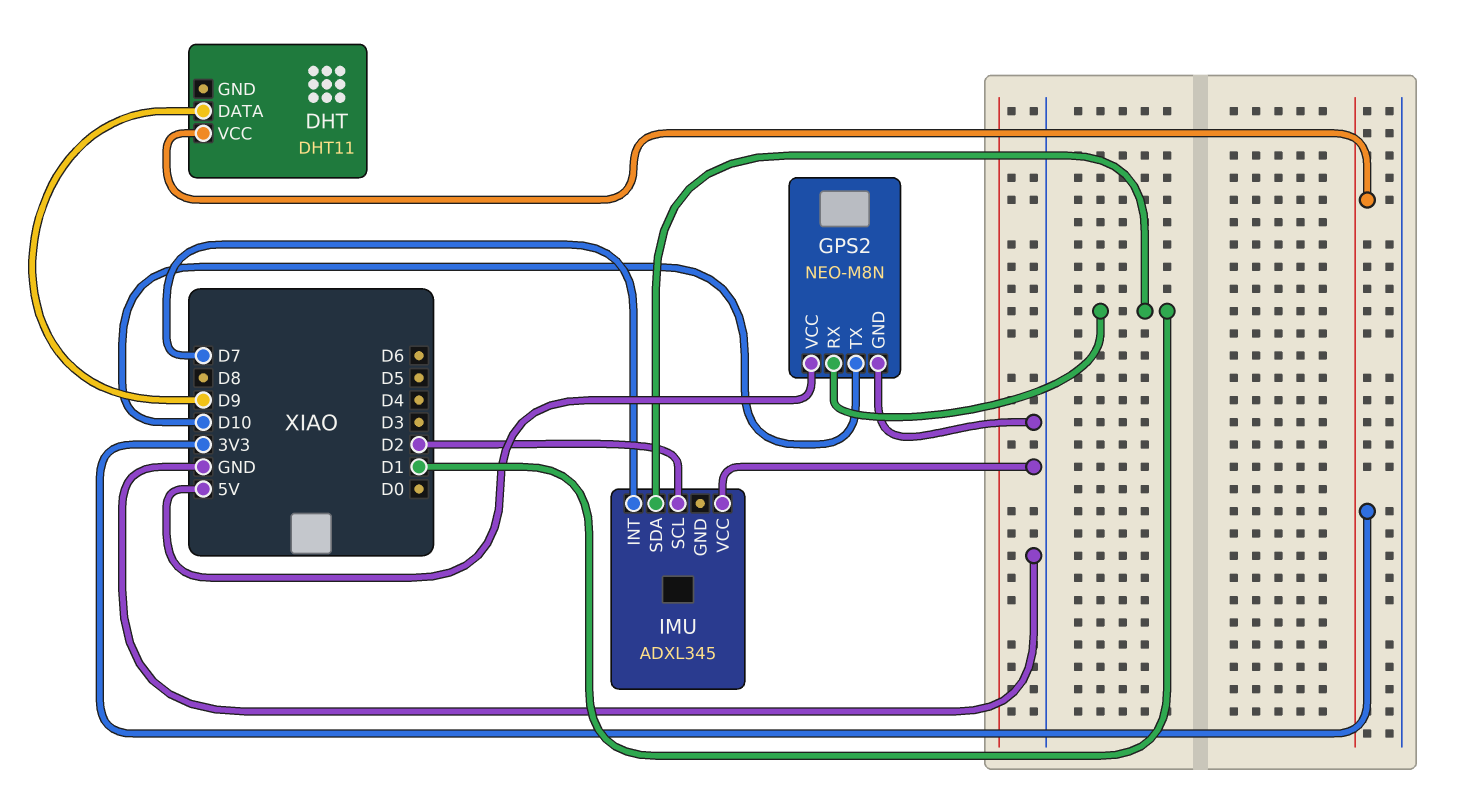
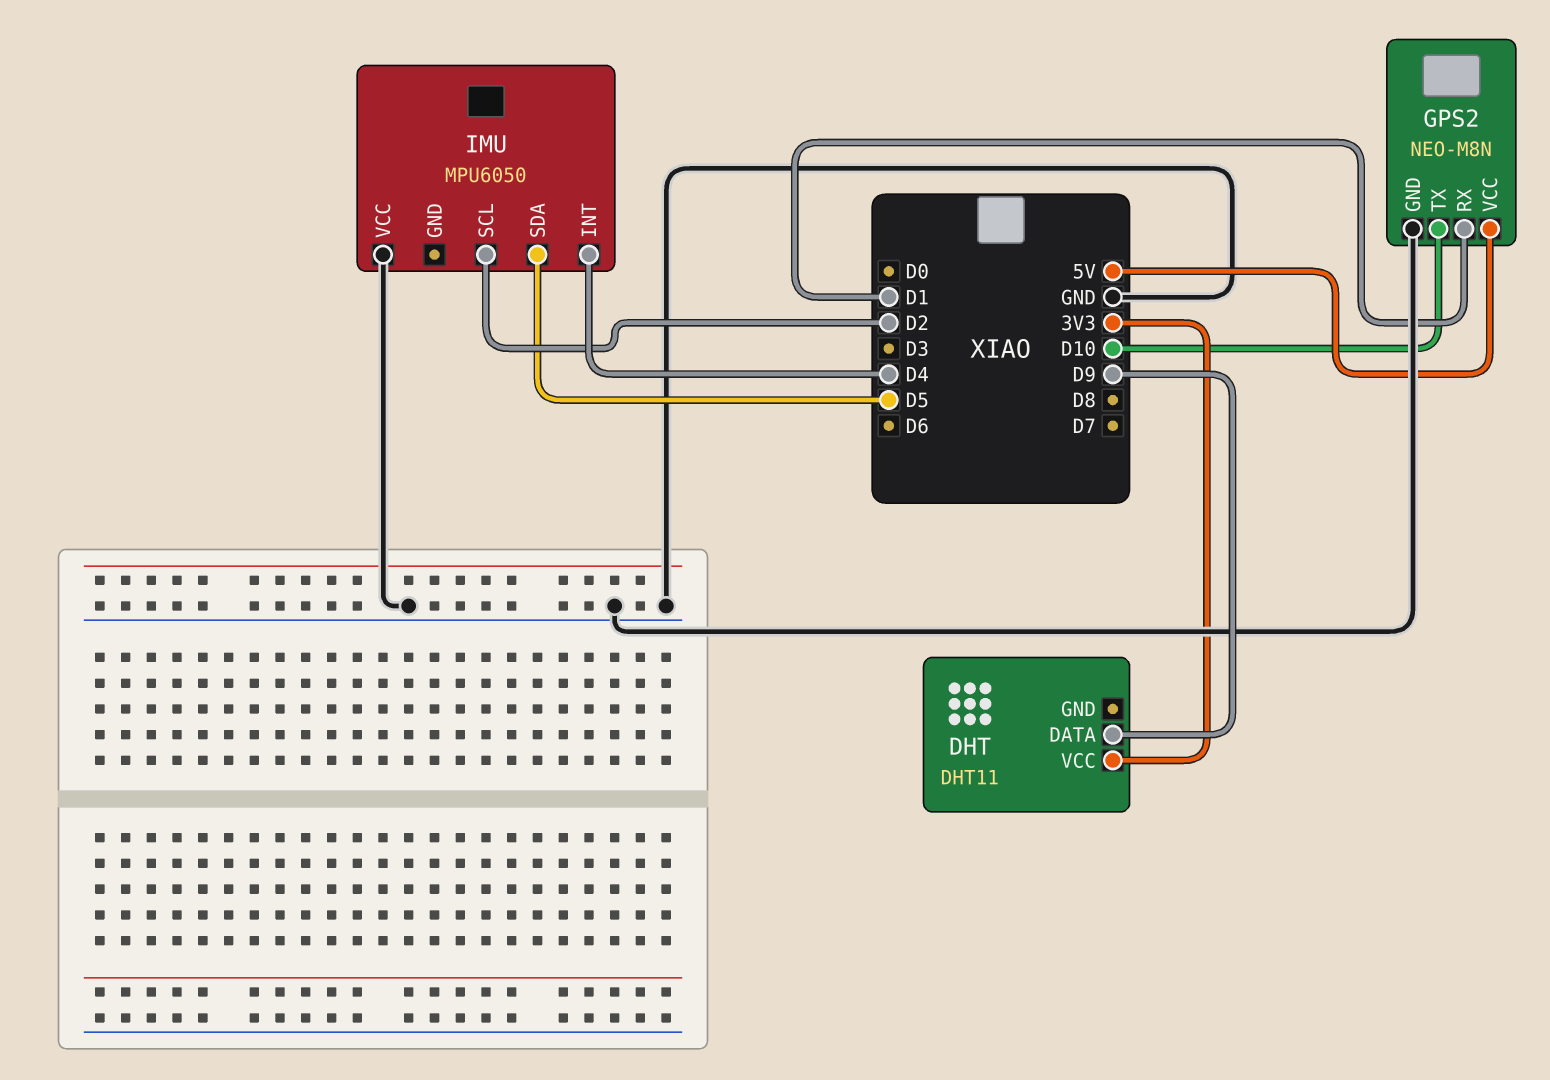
IMU: ADXL345 -> MPU6050
IMU pin INT: D7 -> D4
IMU pin SDA: D1 -> D5

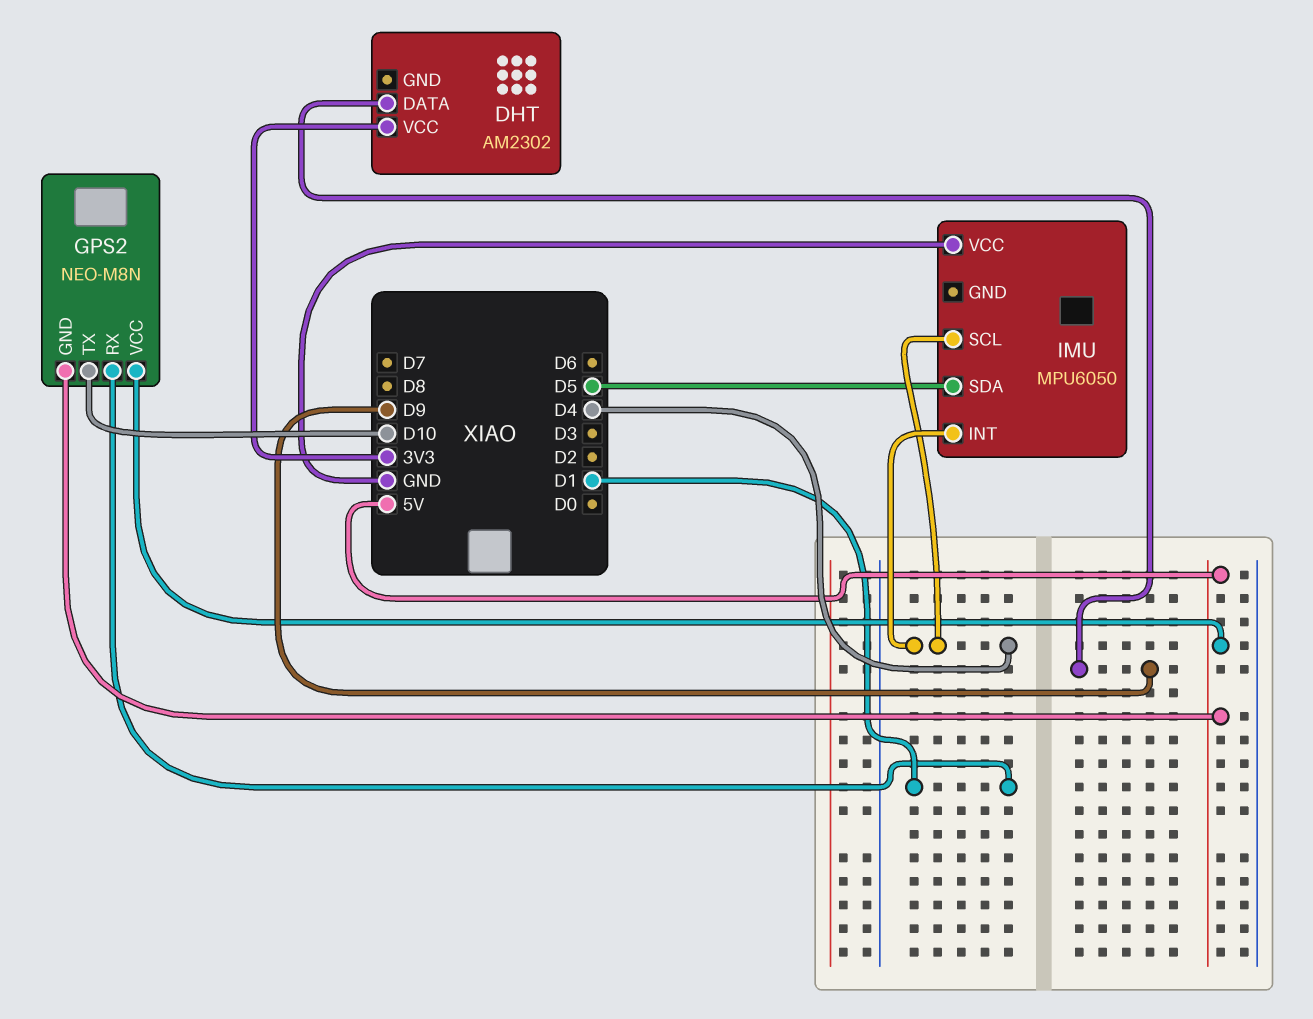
DHT: DHT11 -> AM2302
GPS2 pin GND: GND -> 5V
IMU pin SCL: D2 -> D4

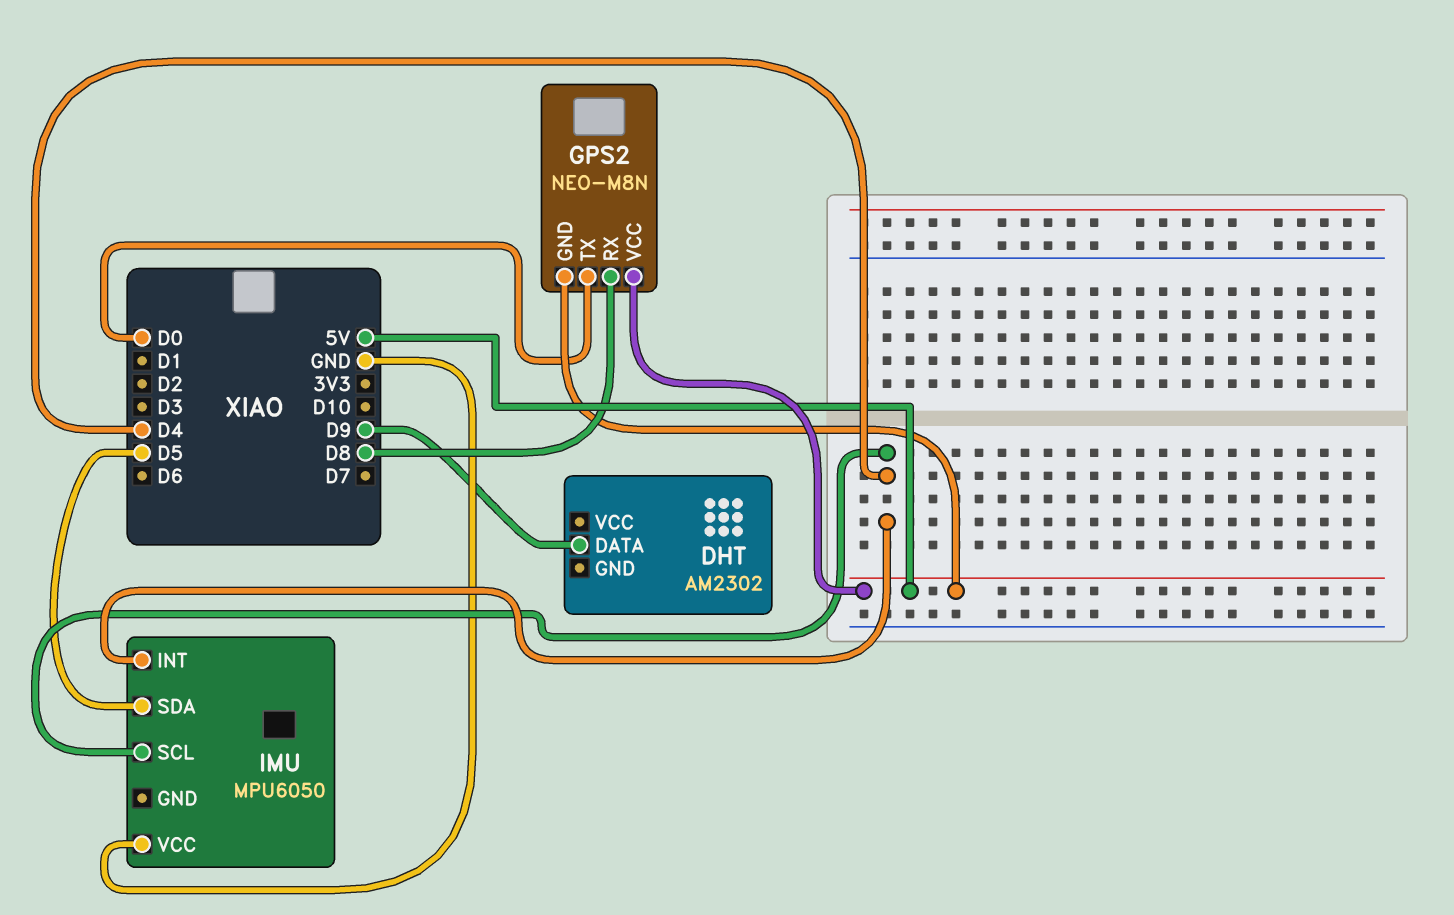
DHT pin VCC: 3V3 -> none
GPS2 pin RX: D1 -> D8
GPS2 pin TX: D10 -> D0

